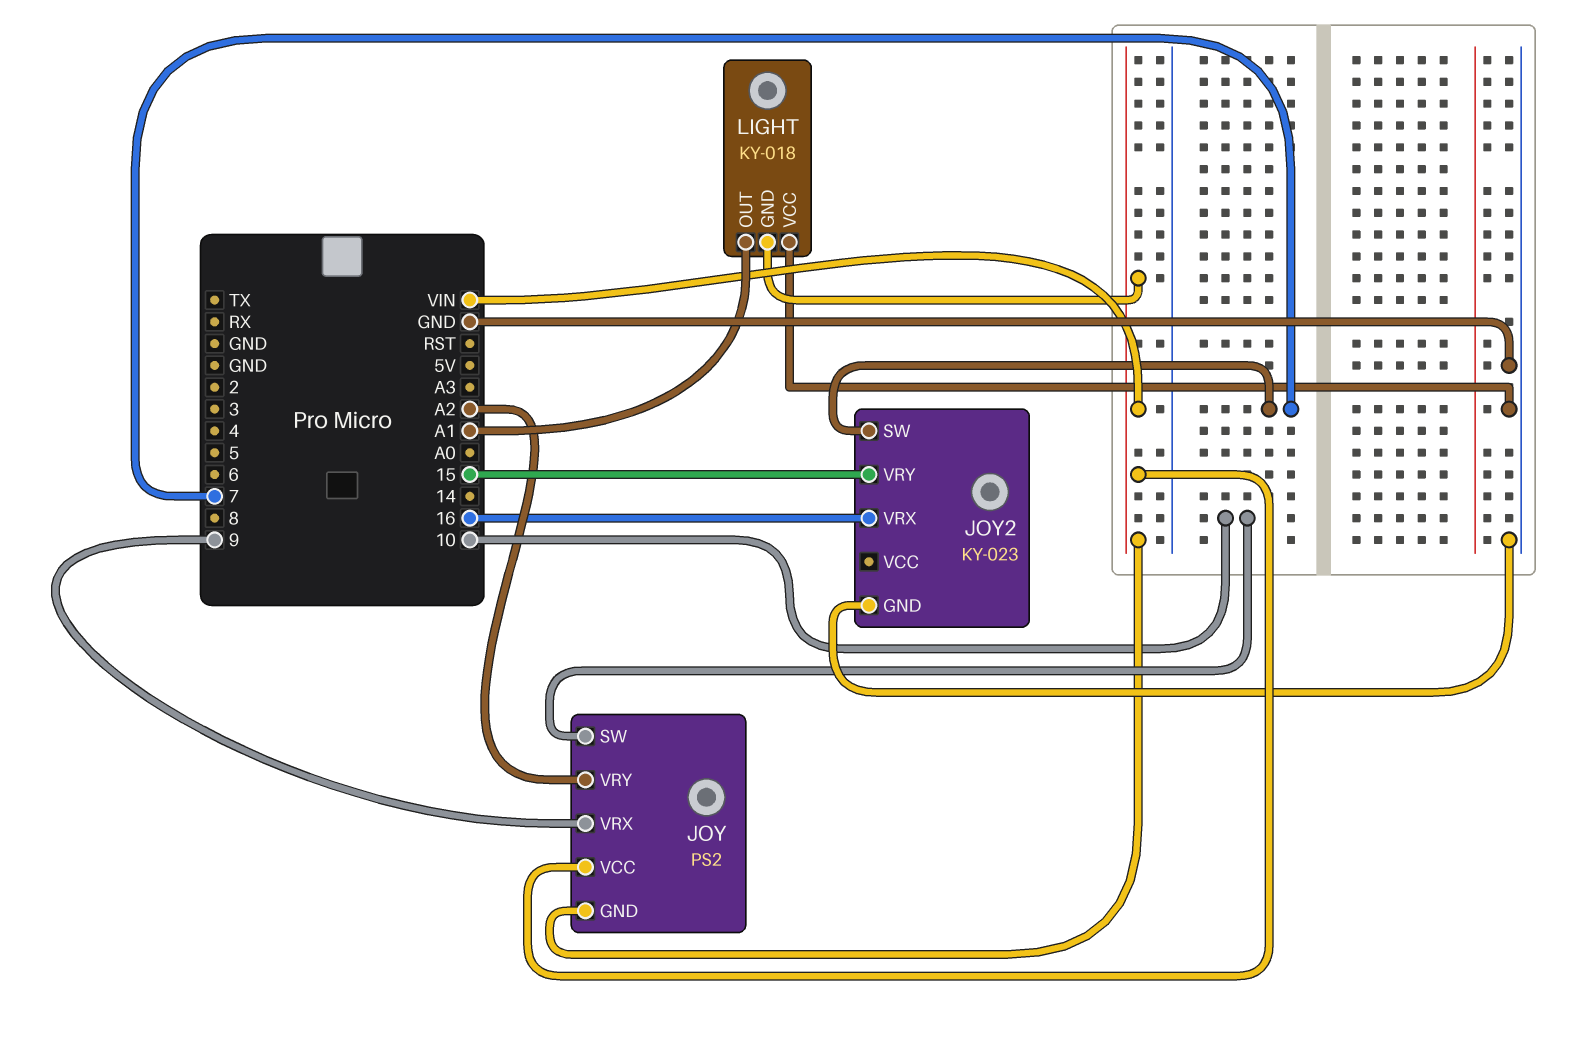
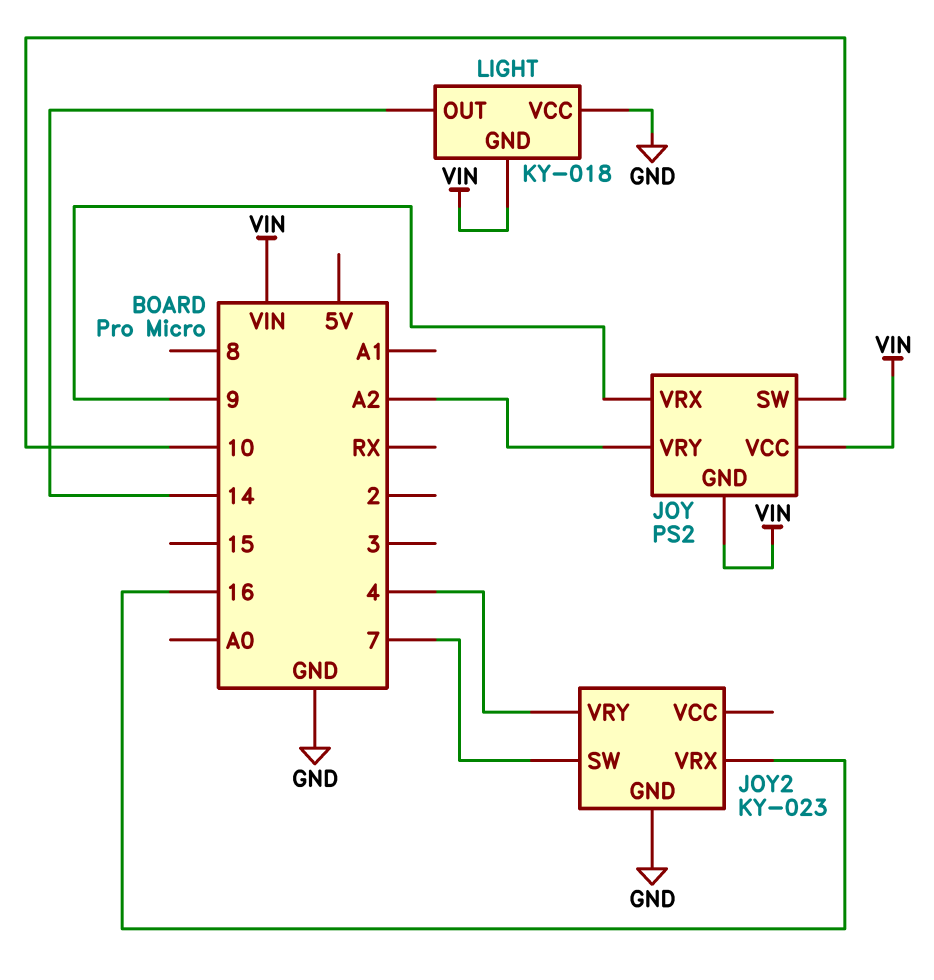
JOY2 pin VRY: 15 -> 4
LIGHT pin OUT: A1 -> 14

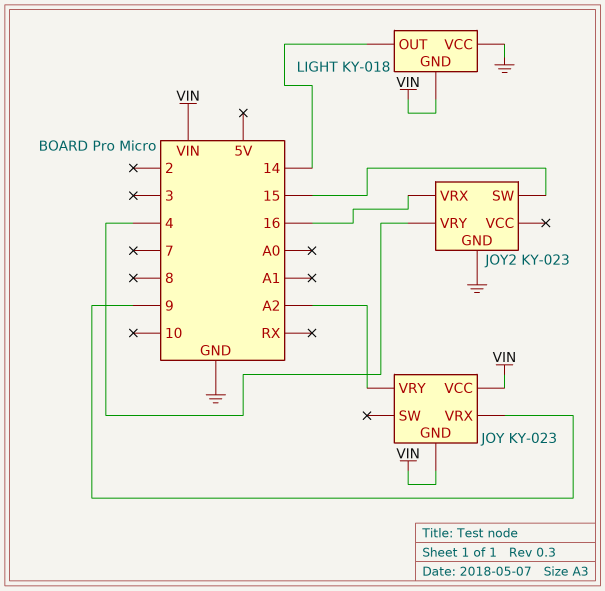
JOY: PS2 -> KY-023
JOY pin SW: 10 -> none
JOY2 pin SW: 7 -> 15

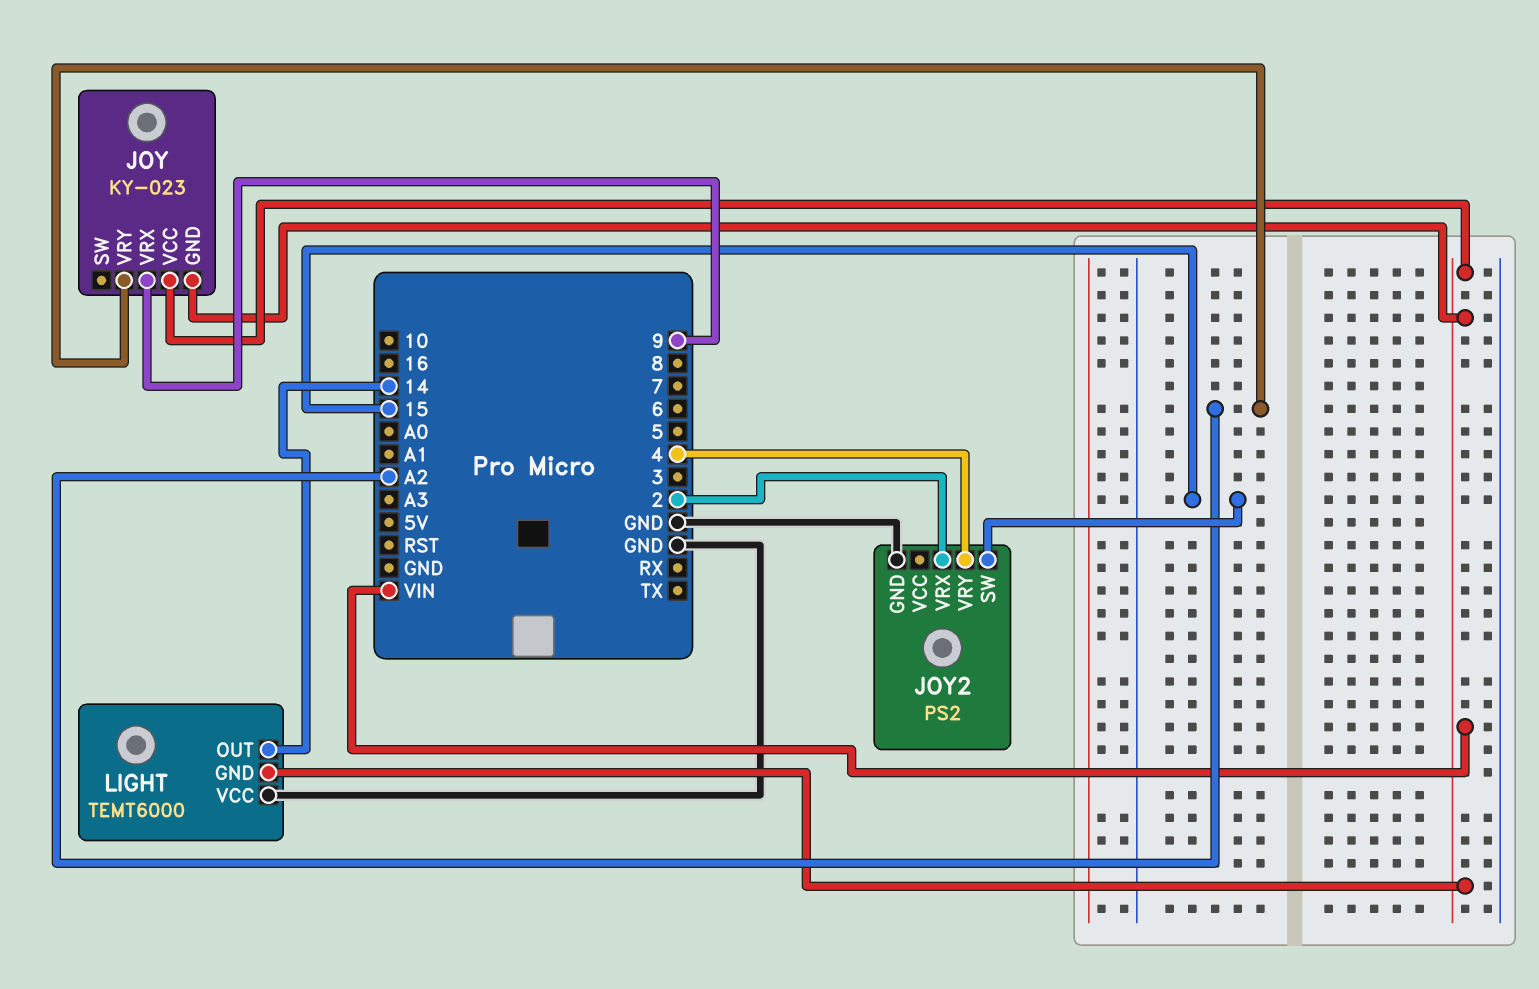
JOY2: KY-023 -> PS2
JOY2 pin VRX: 16 -> 2
LIGHT: KY-018 -> TEMT6000

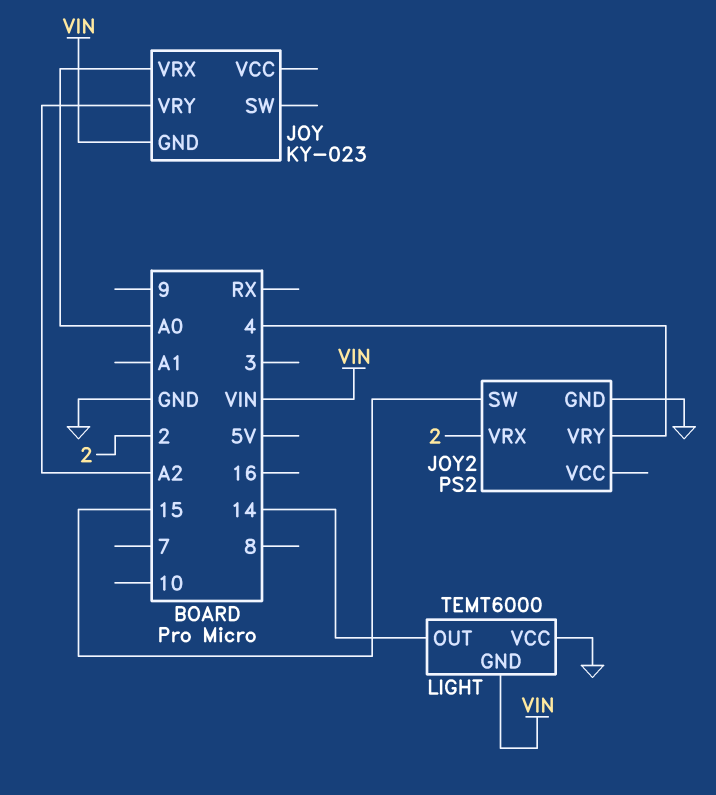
JOY pin VCC: VIN -> none
JOY pin VRX: 9 -> A0

